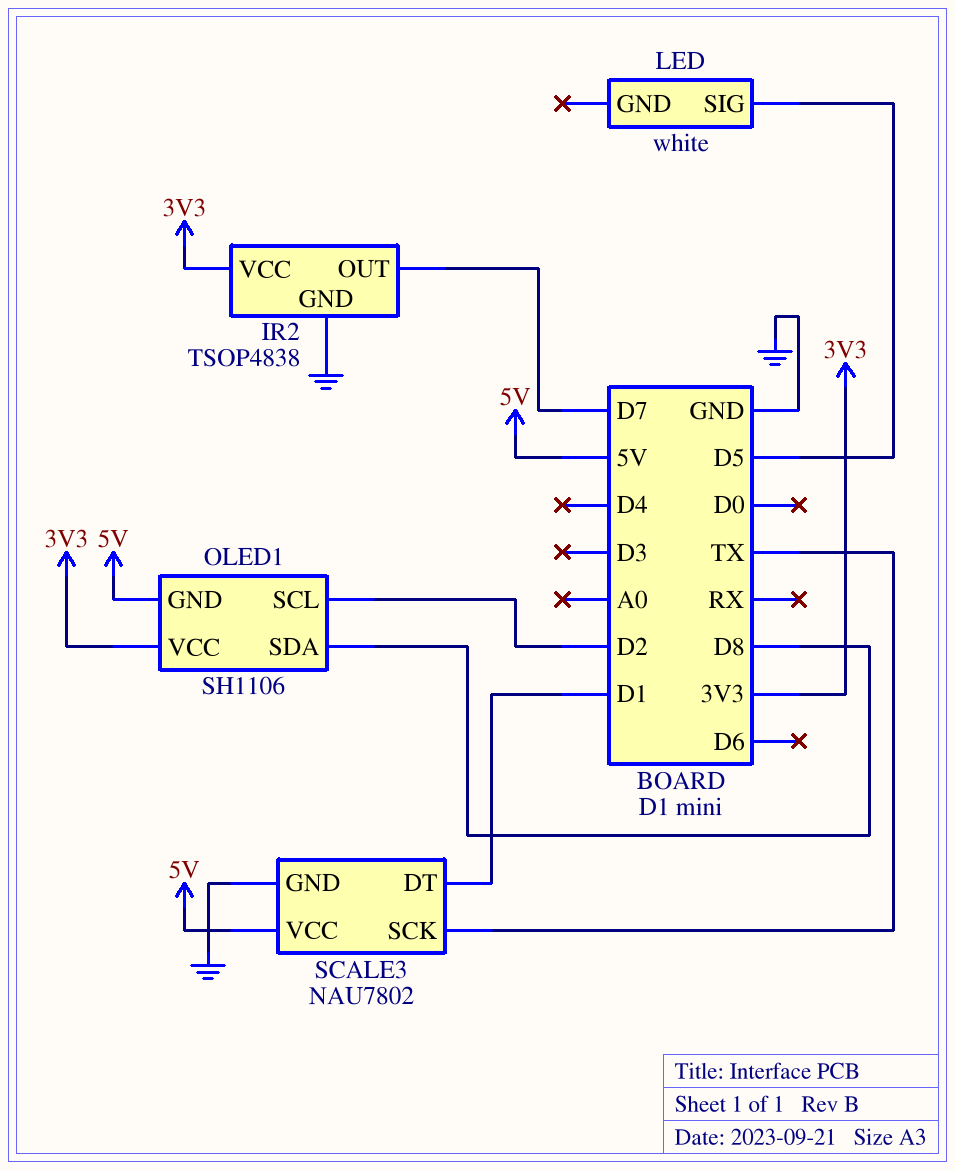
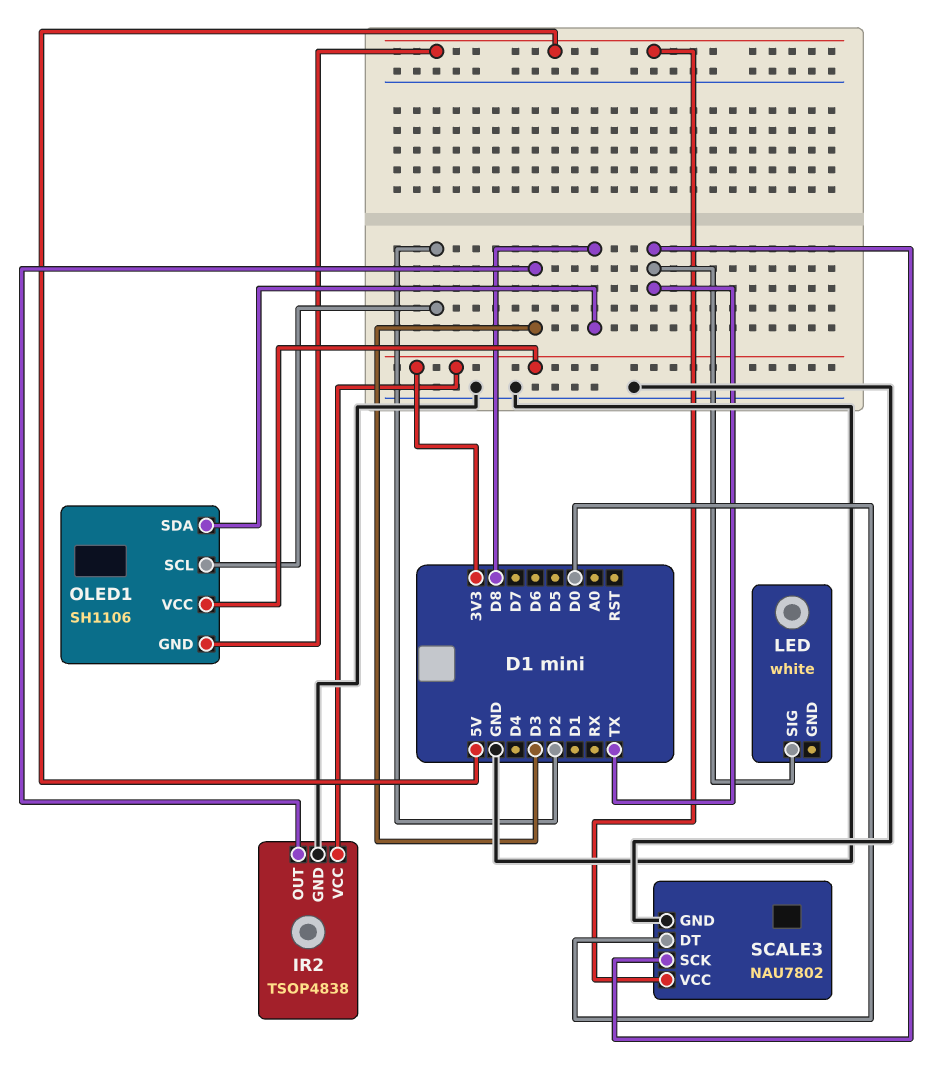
IR2 pin OUT: D7 -> D3
LED pin SIG: D5 -> TX
SCALE3 pin DT: D1 -> D0

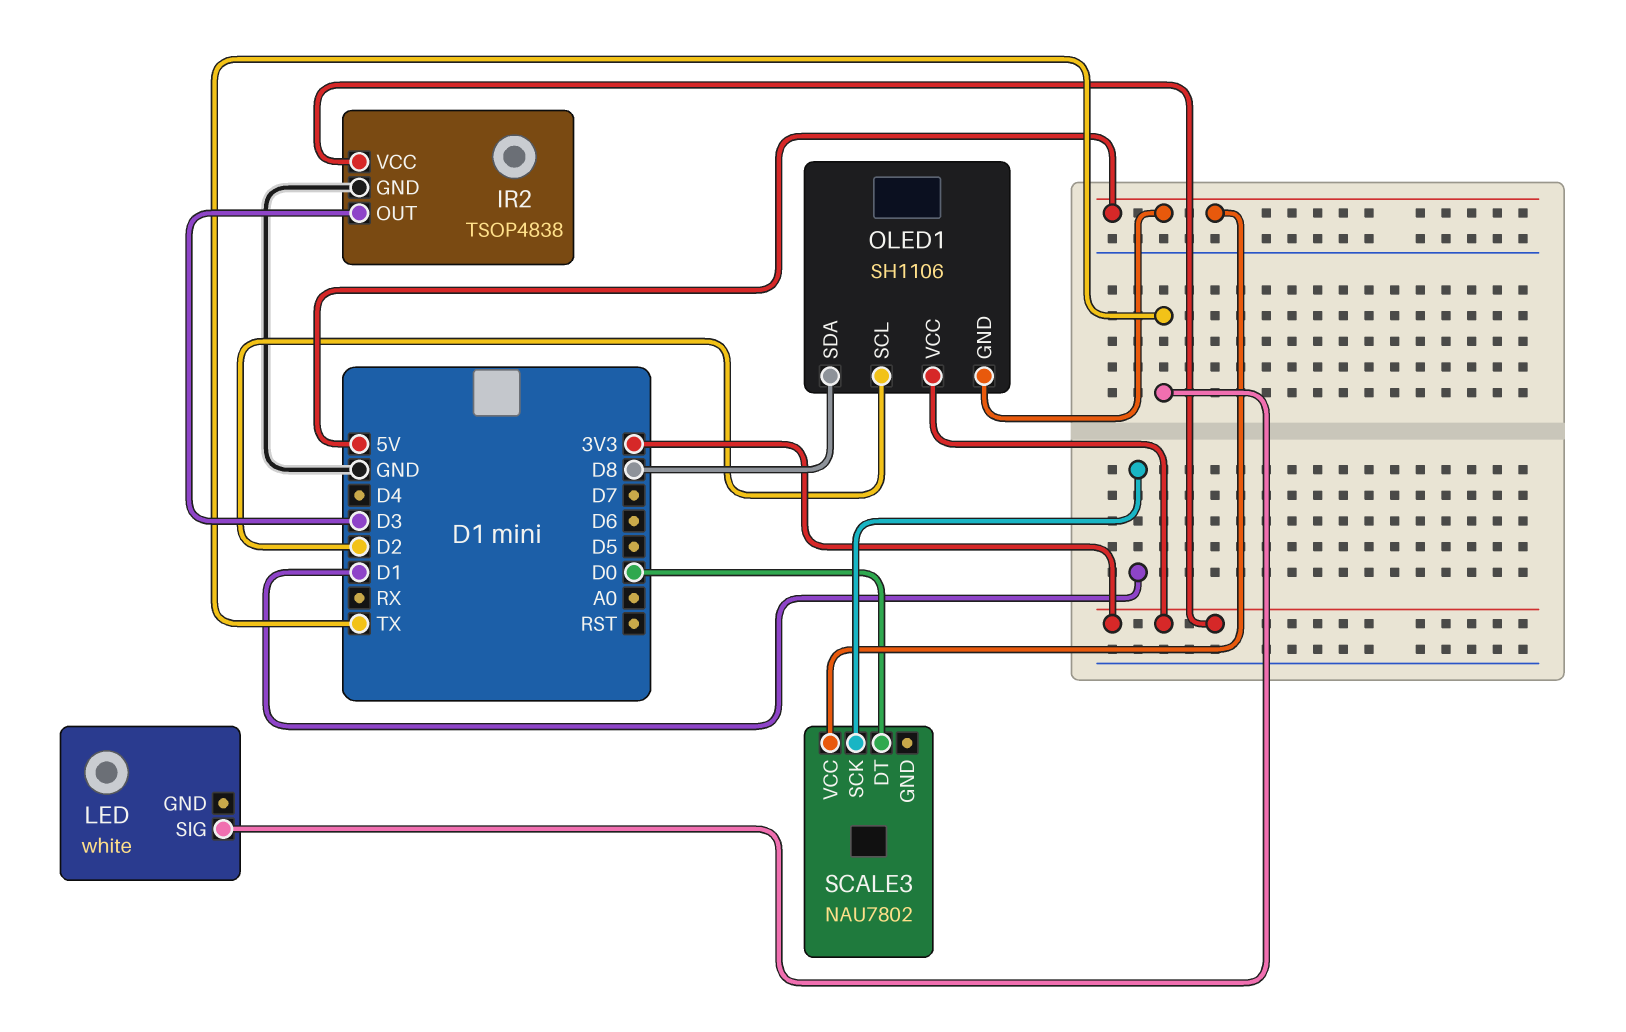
SCALE3 pin GND: GND -> none
SCALE3 pin SCK: TX -> D1

